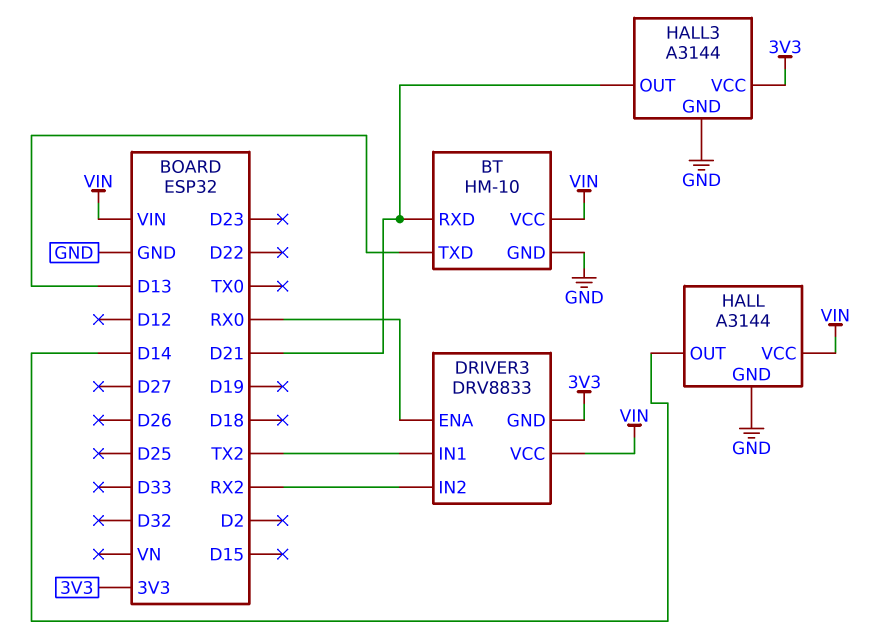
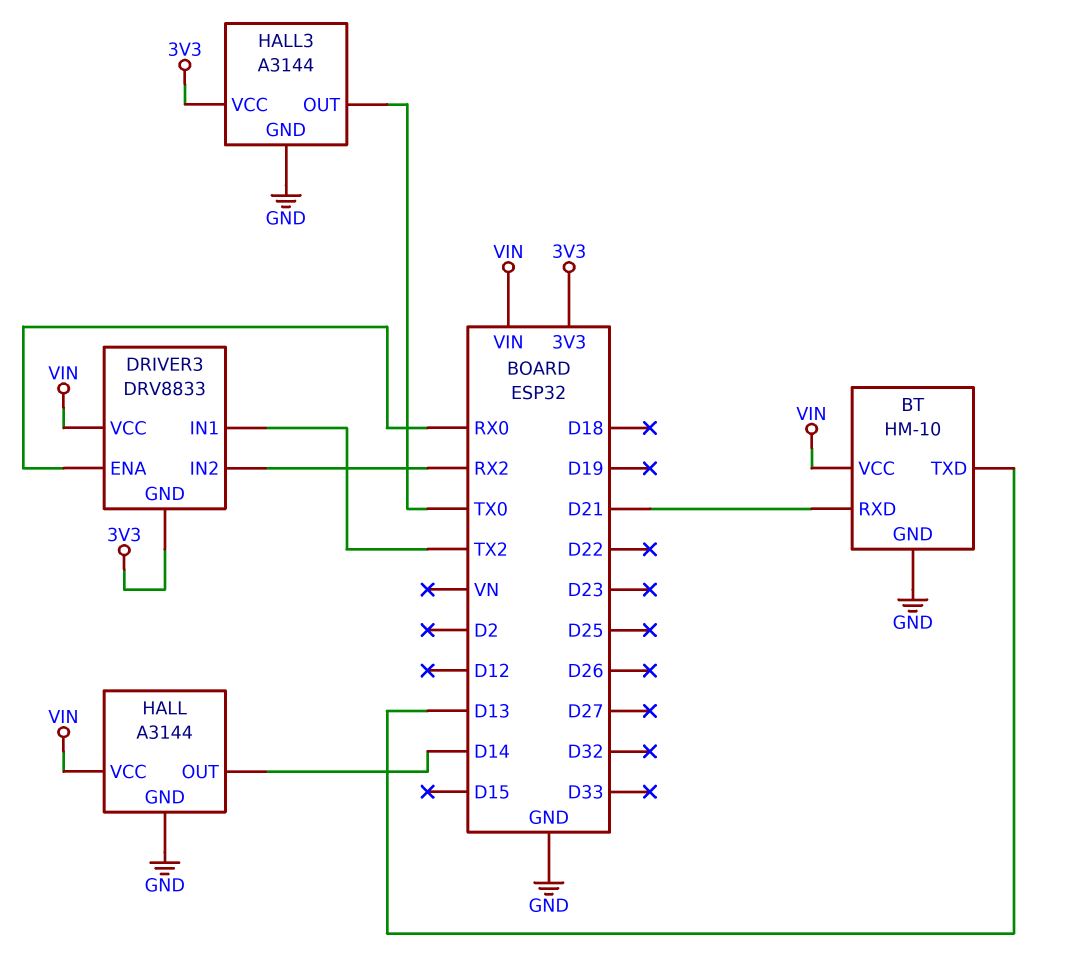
HALL3 pin OUT: D21 -> TX0

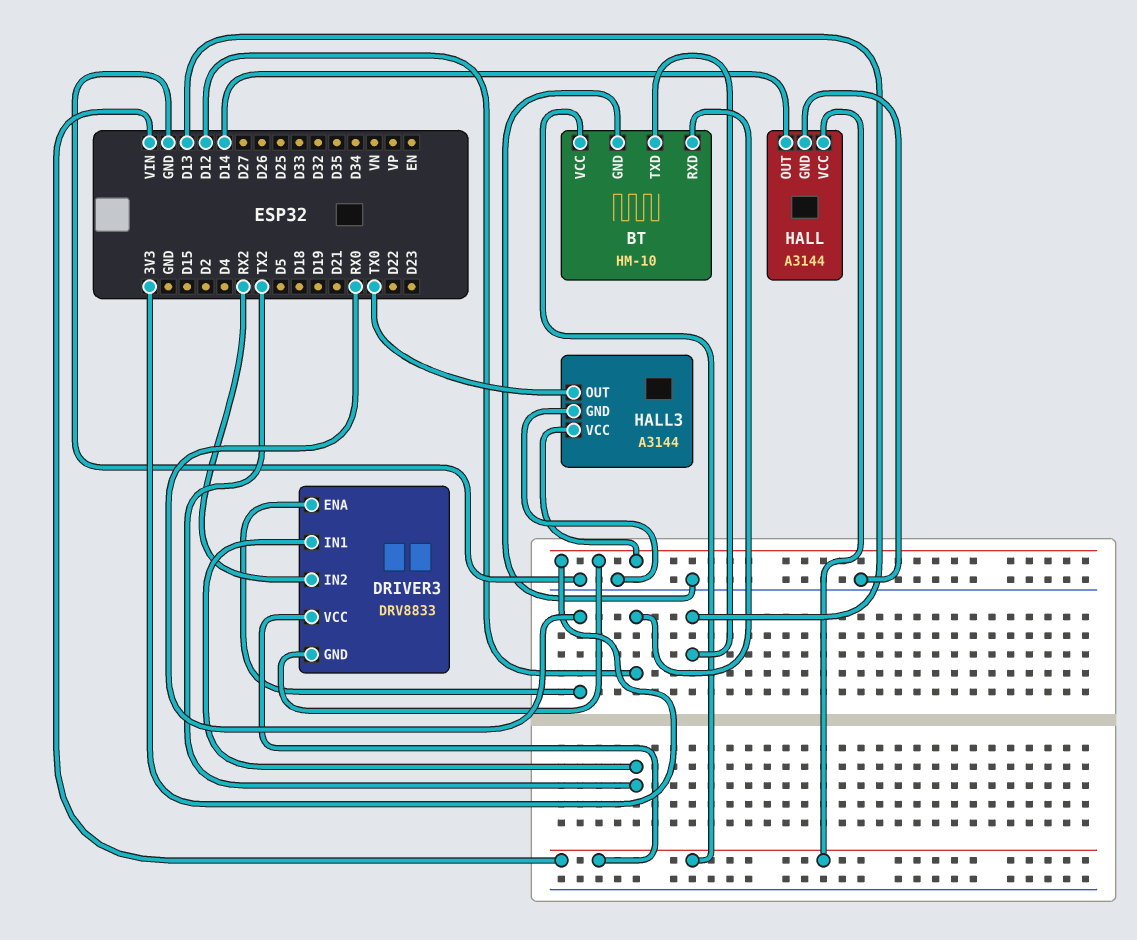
BT pin RXD: D21 -> D12

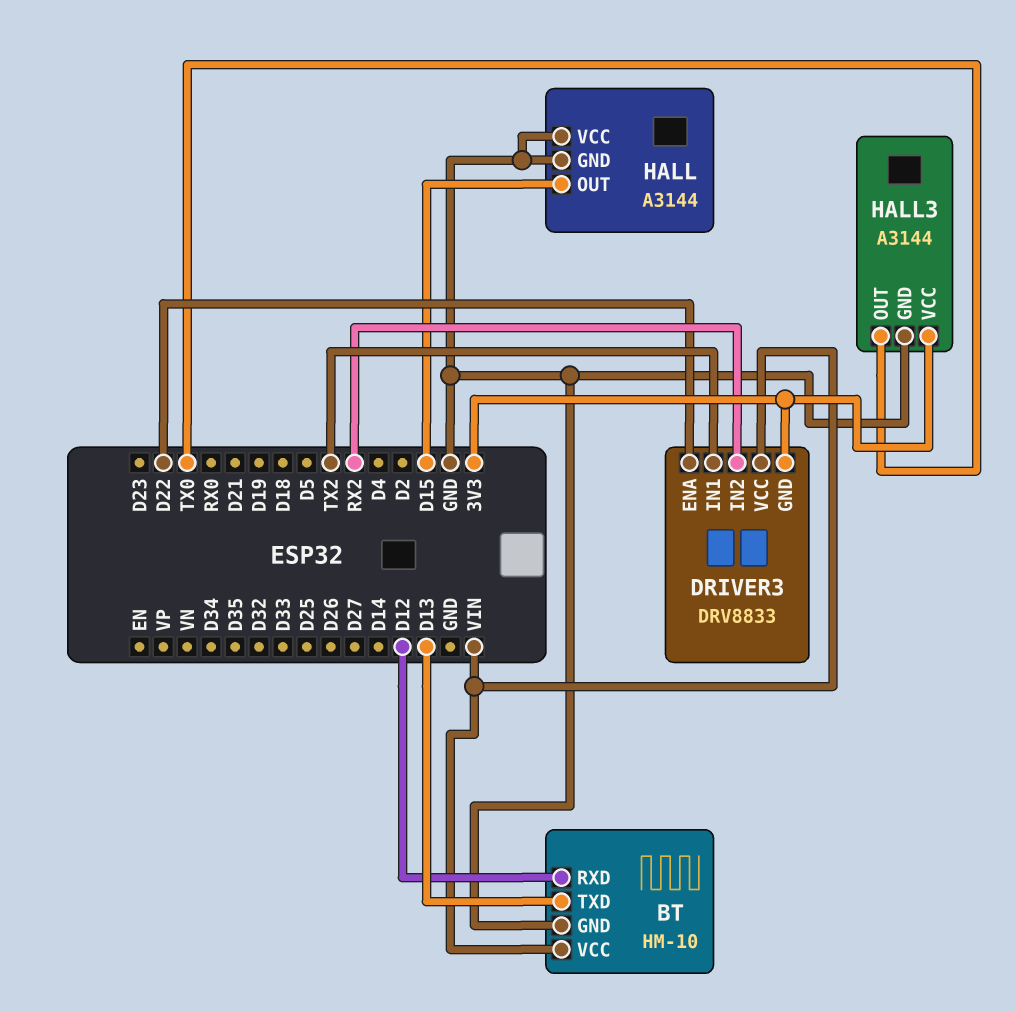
DRIVER3 pin ENA: RX0 -> D22
HALL pin OUT: D14 -> D15
HALL pin VCC: VIN -> GND

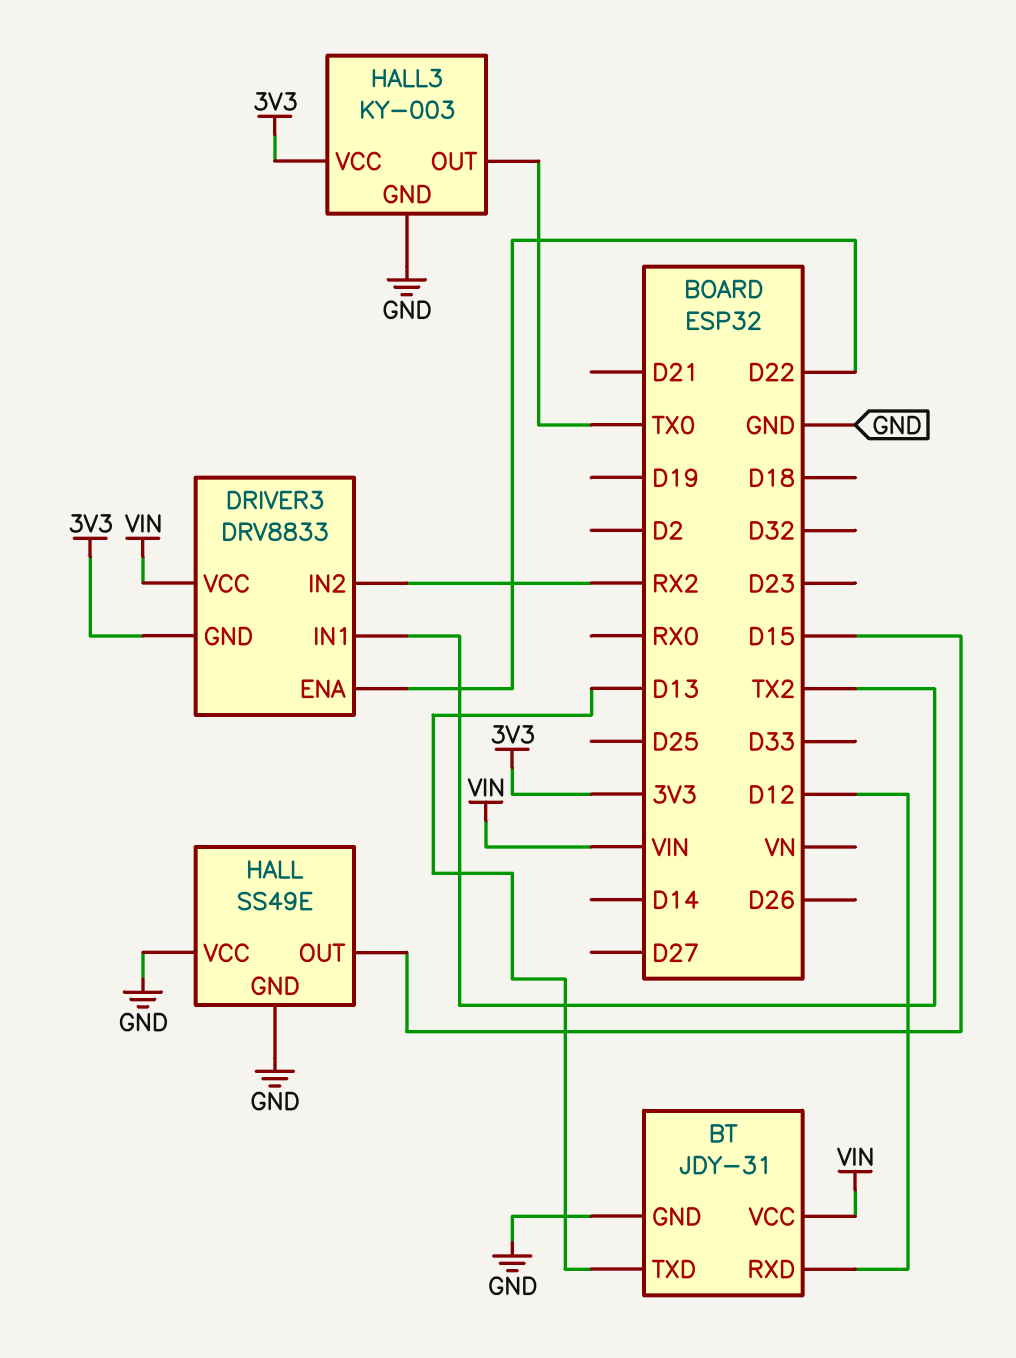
BT: HM-10 -> JDY-31
HALL: A3144 -> SS49E
HALL3: A3144 -> KY-003

